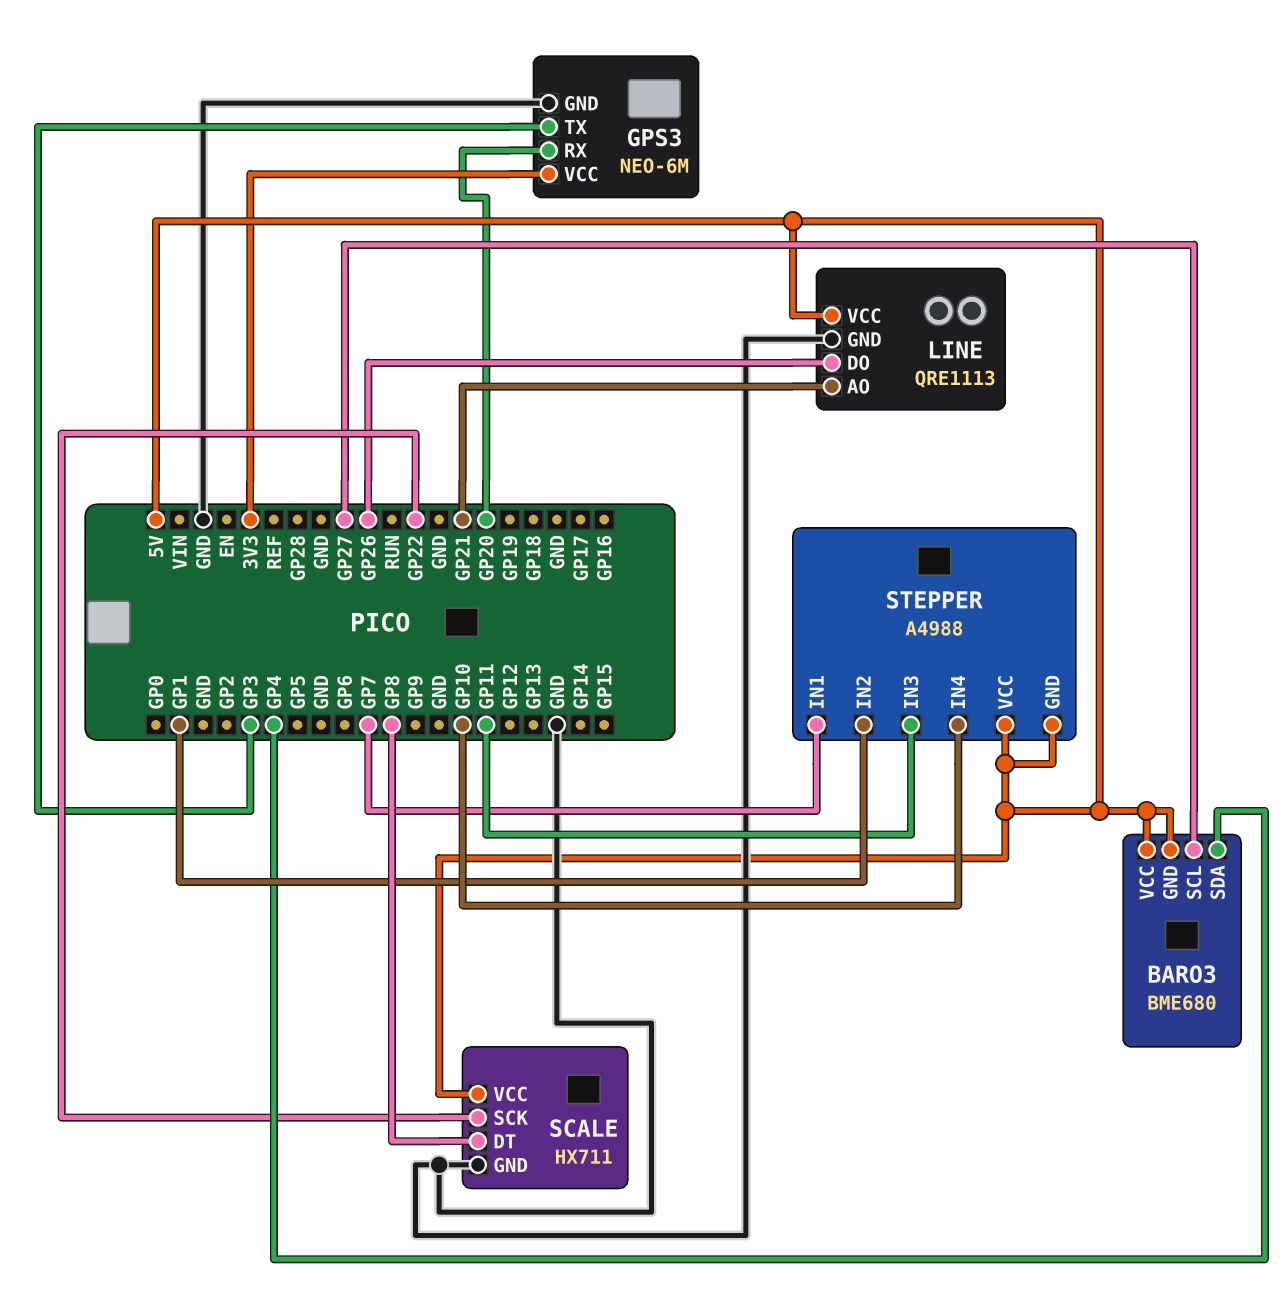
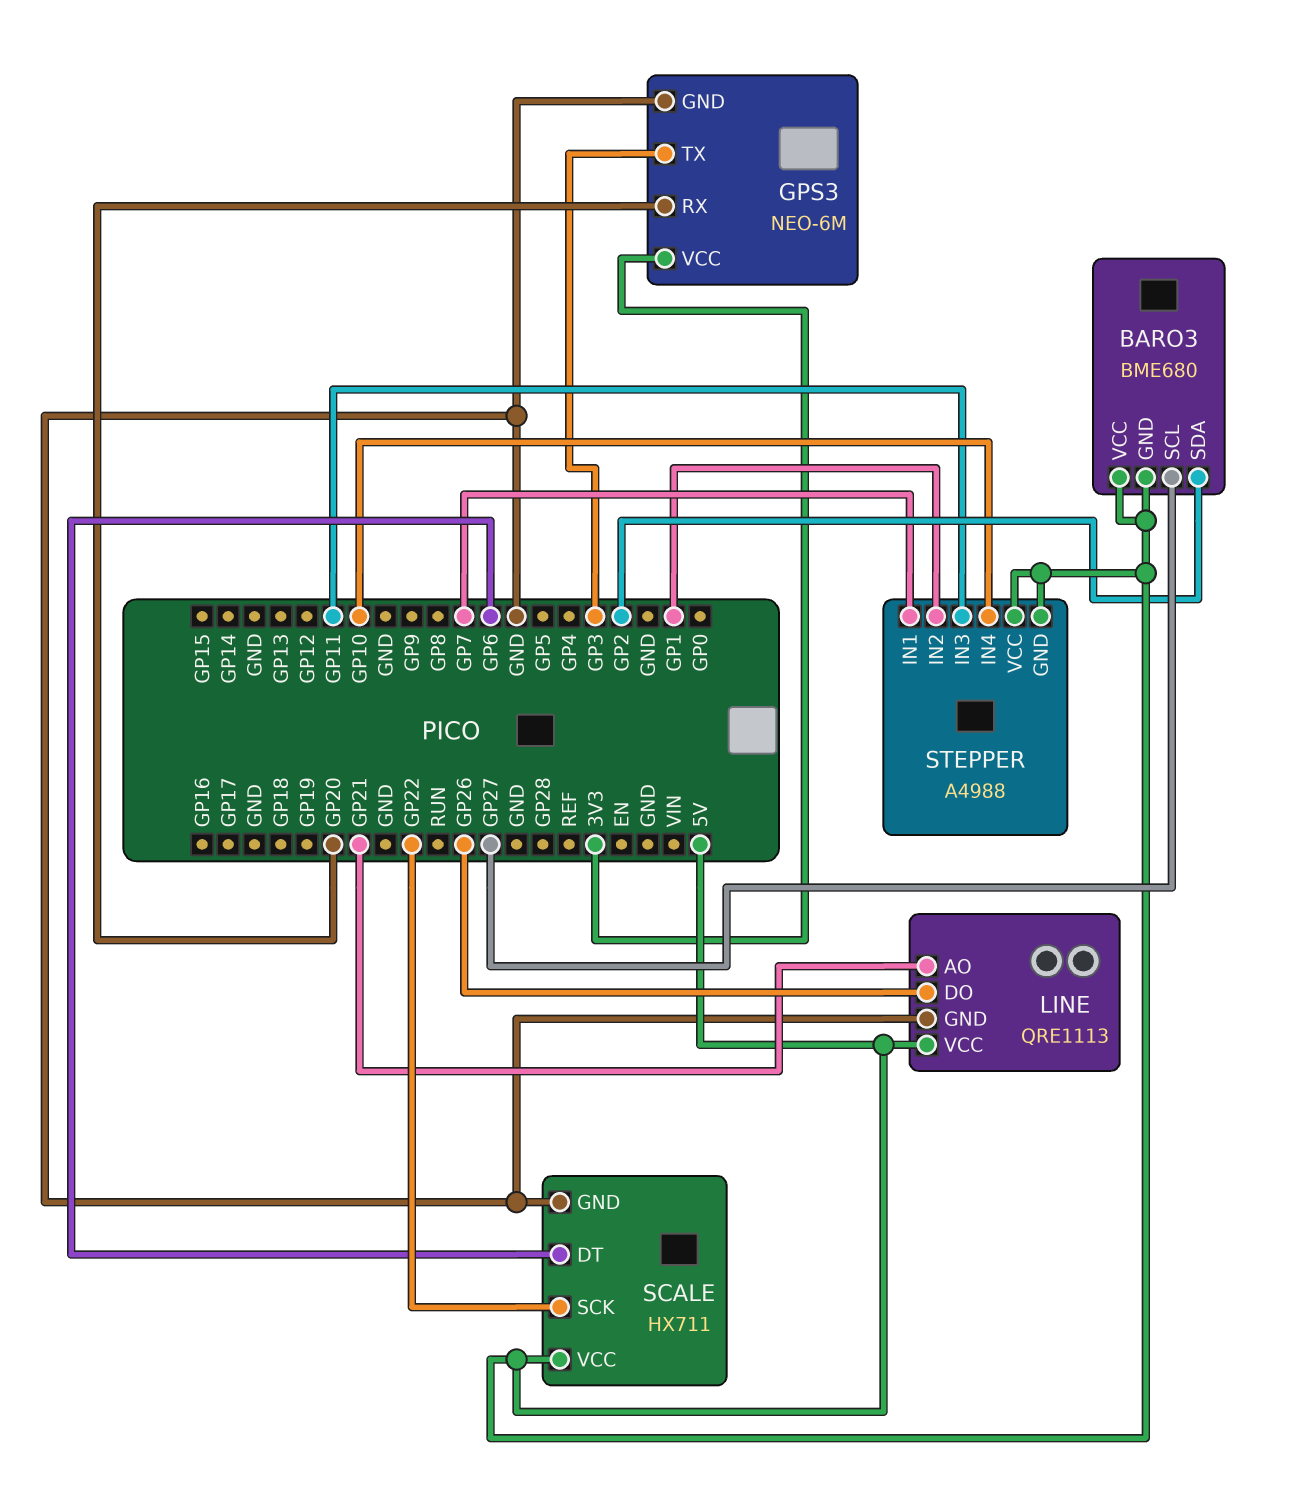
BARO3 pin SDA: GP4 -> GP2
SCALE pin DT: GP8 -> GP6

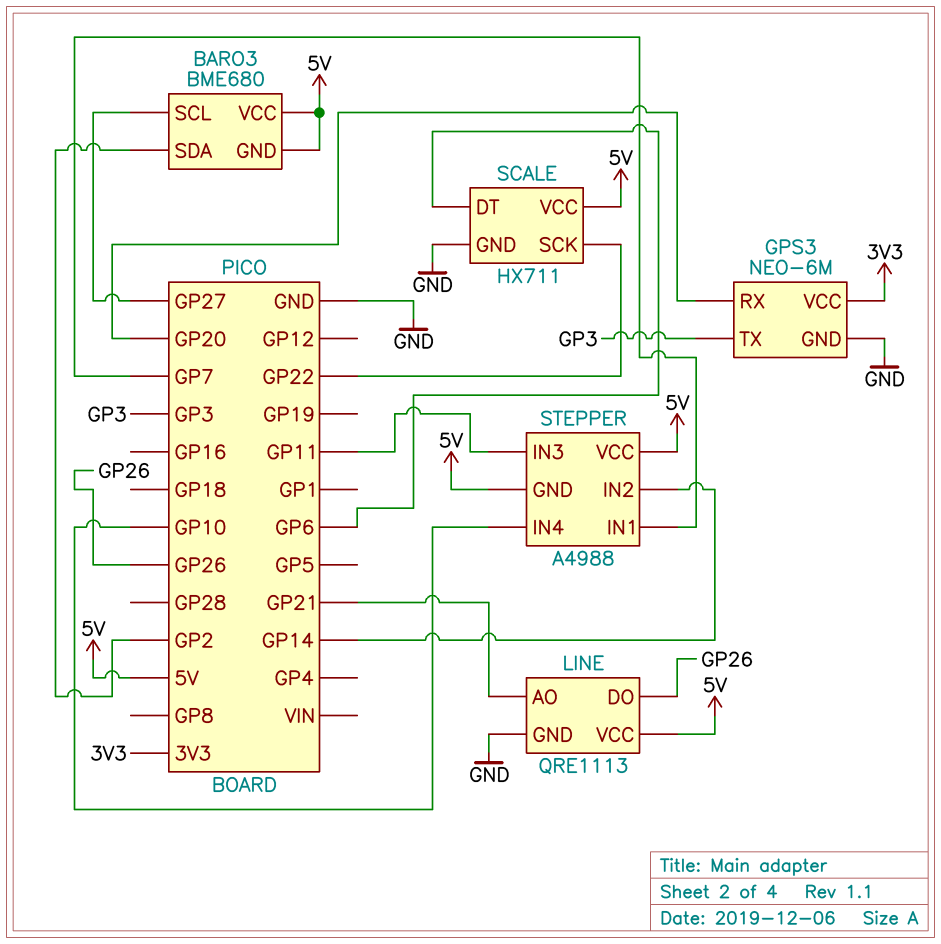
STEPPER pin IN2: GP1 -> GP14

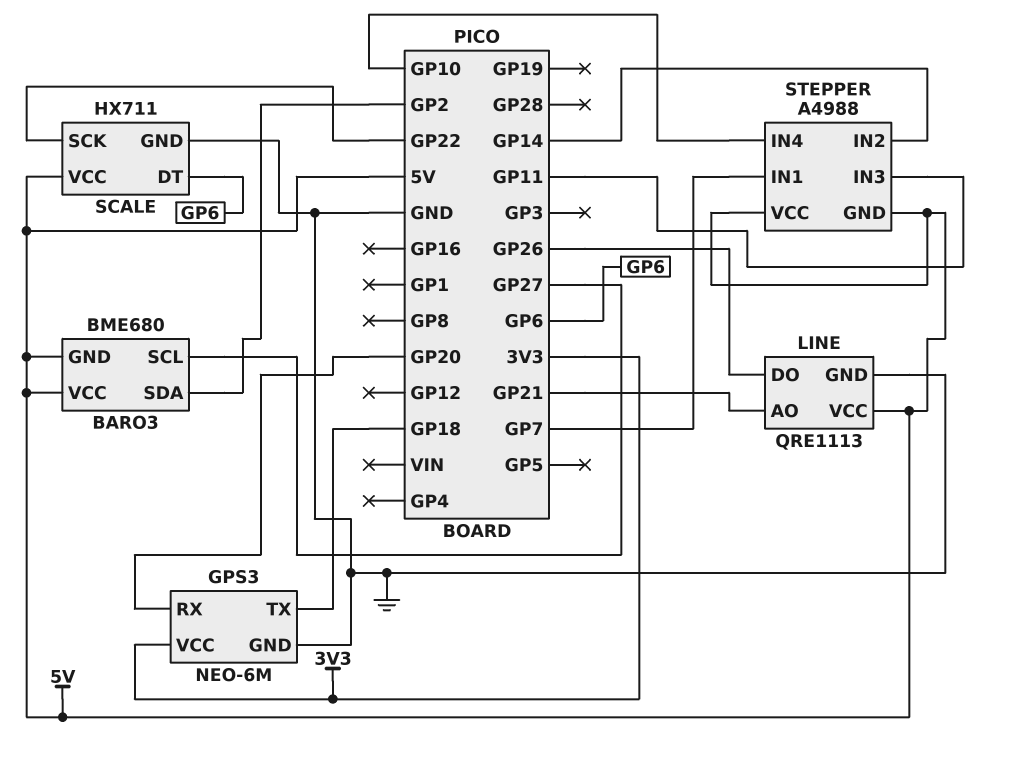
GPS3 pin TX: GP3 -> GP18

